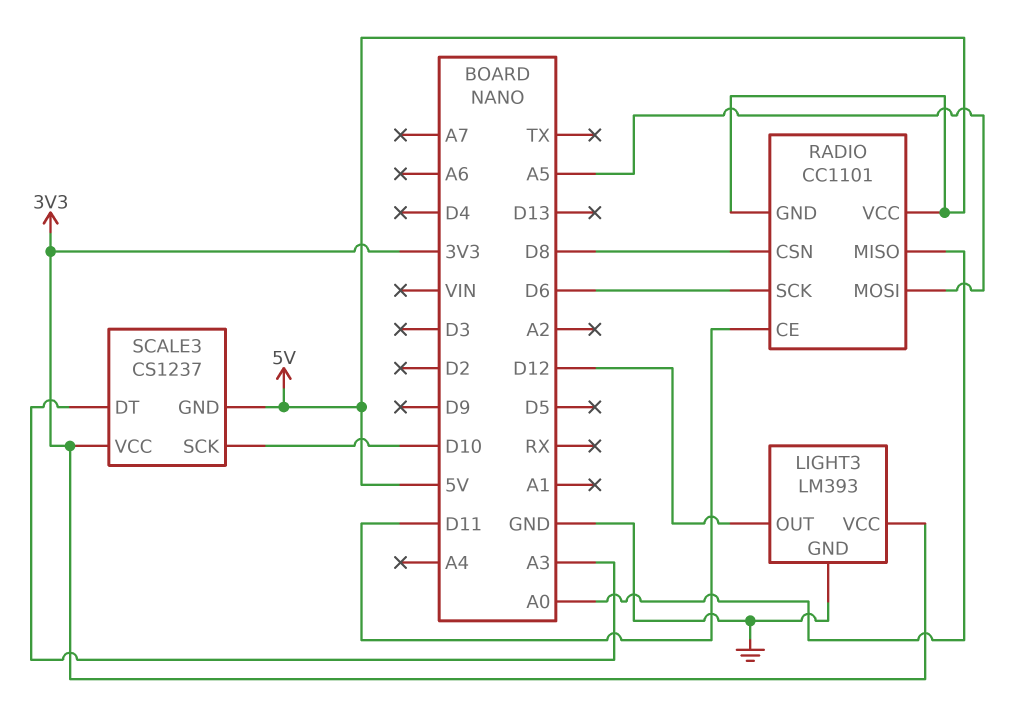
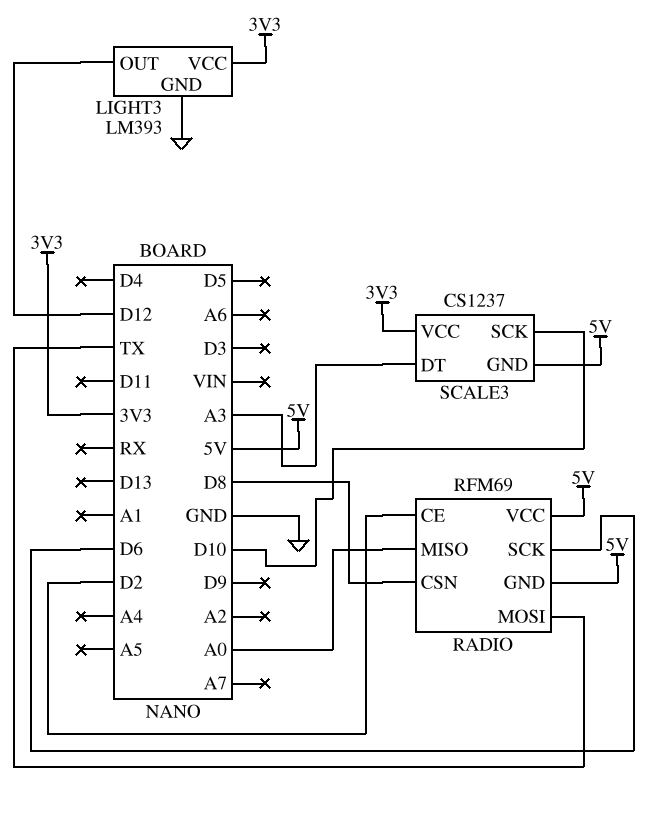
RADIO: CC1101 -> RFM69
RADIO pin CE: D11 -> D2
RADIO pin MOSI: A5 -> TX

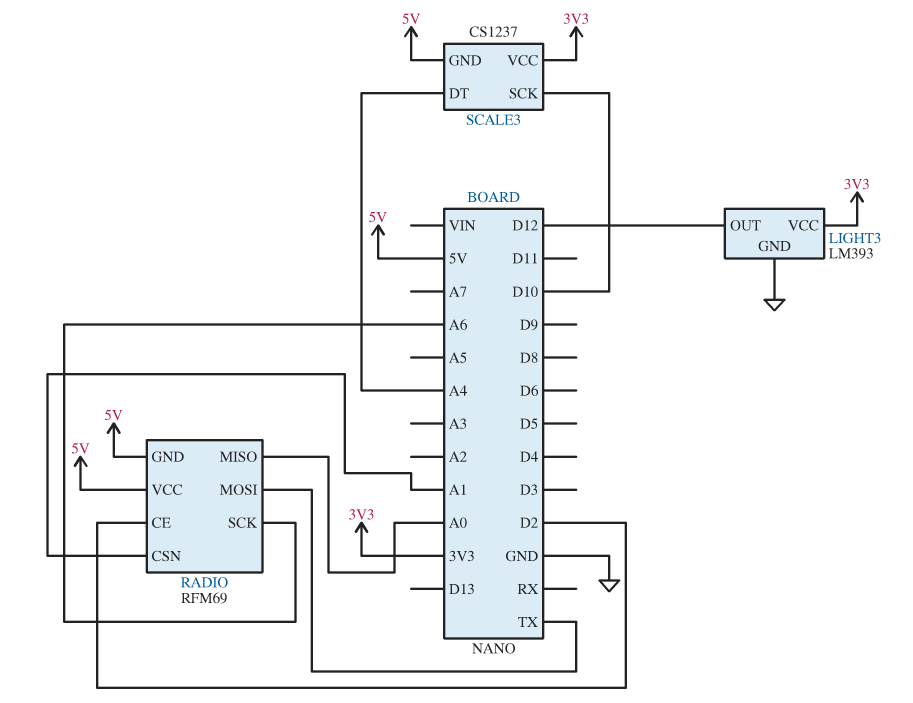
RADIO pin CSN: D8 -> A1
RADIO pin SCK: D6 -> A6
SCALE3 pin DT: A3 -> A4

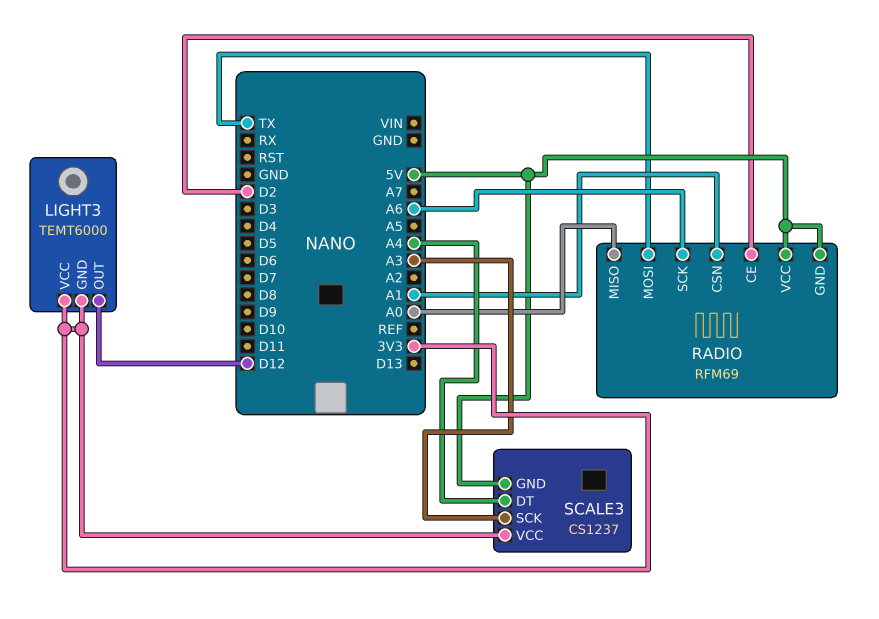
LIGHT3: LM393 -> TEMT6000
LIGHT3 pin GND: GND -> 3V3
SCALE3 pin SCK: D10 -> A3

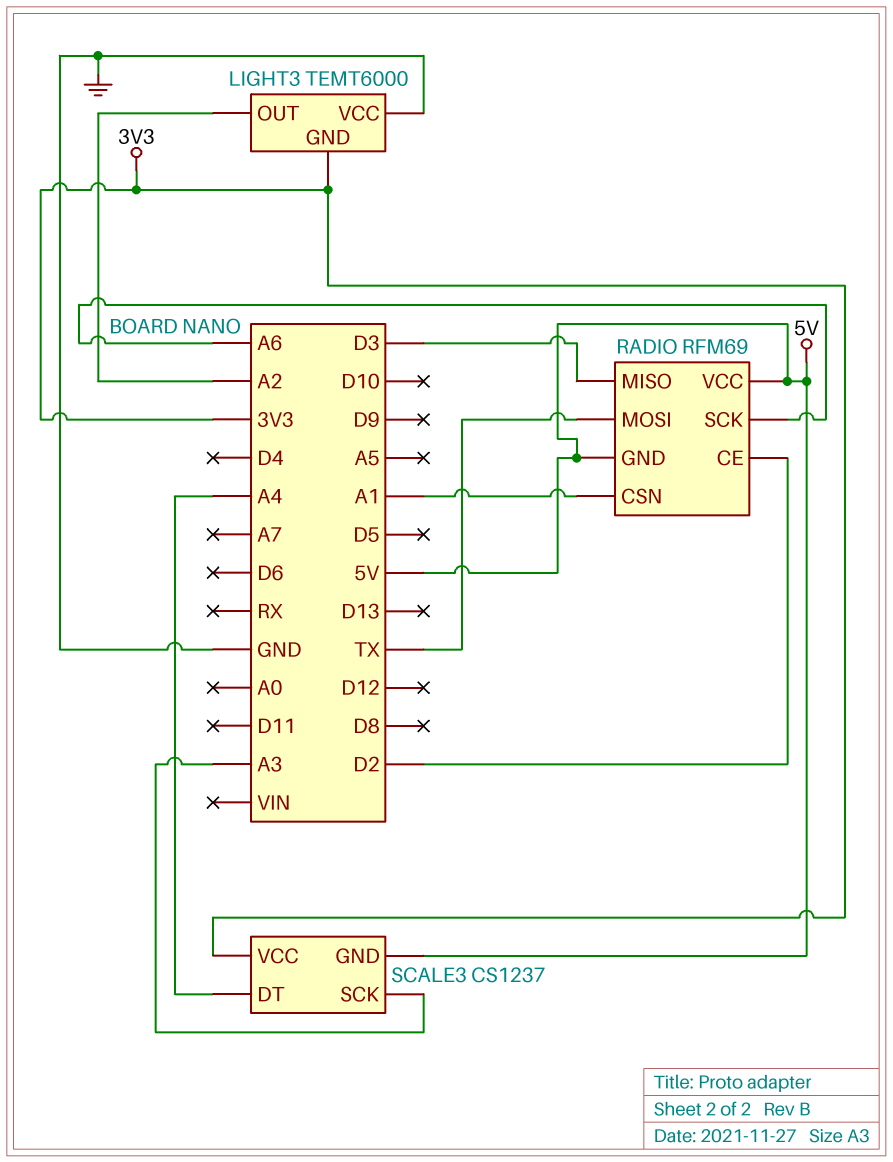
LIGHT3 pin OUT: D12 -> A2
LIGHT3 pin VCC: 3V3 -> GND
RADIO pin MISO: A0 -> D3

